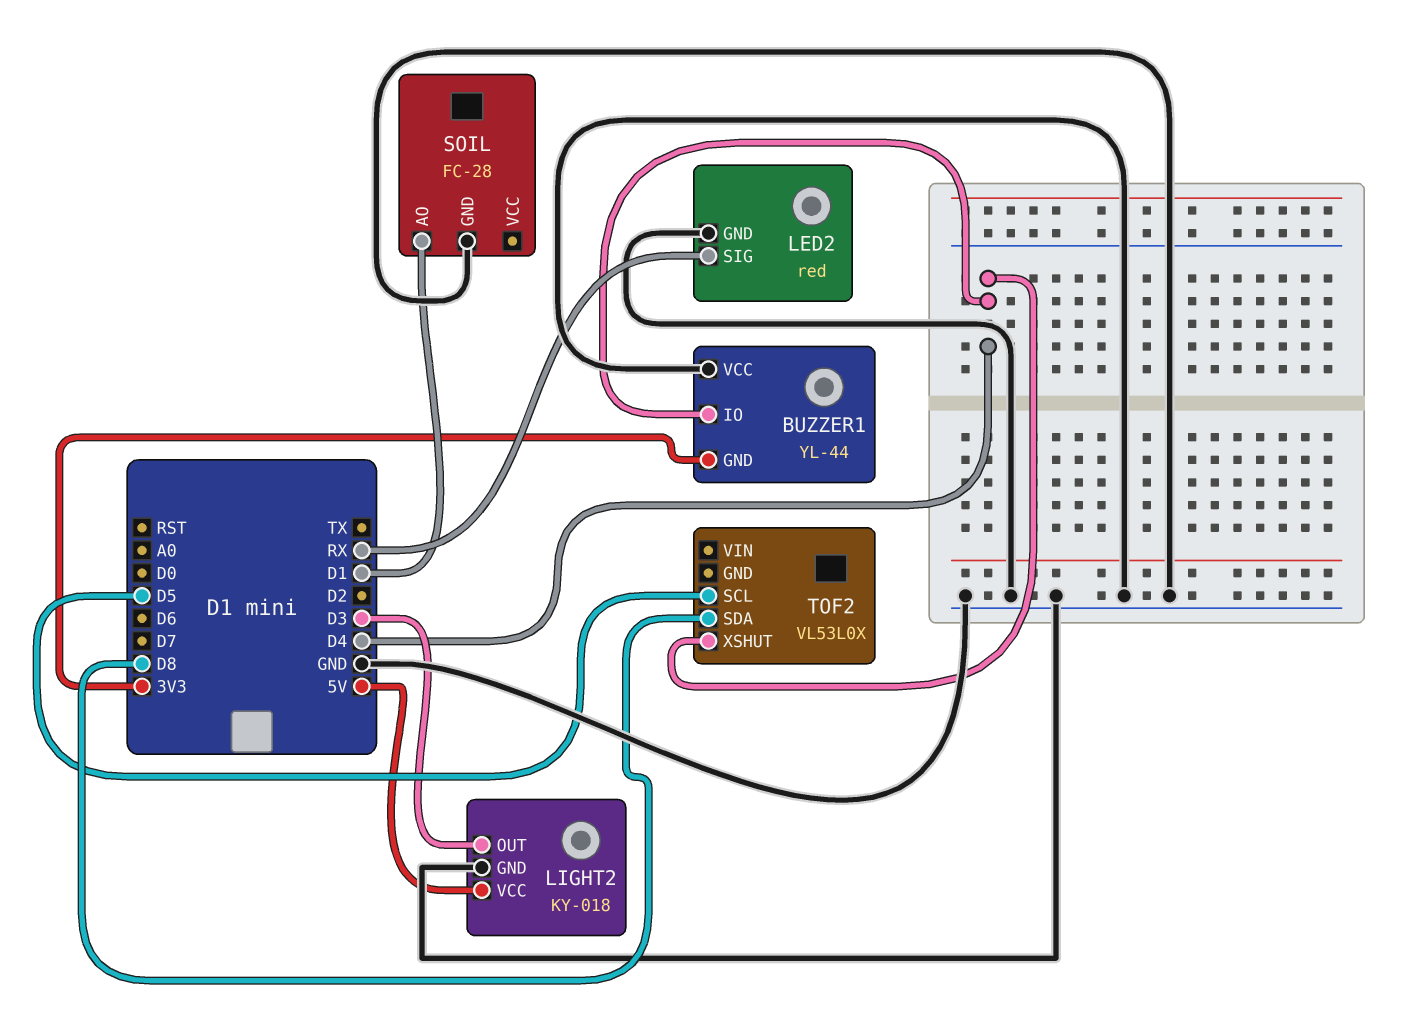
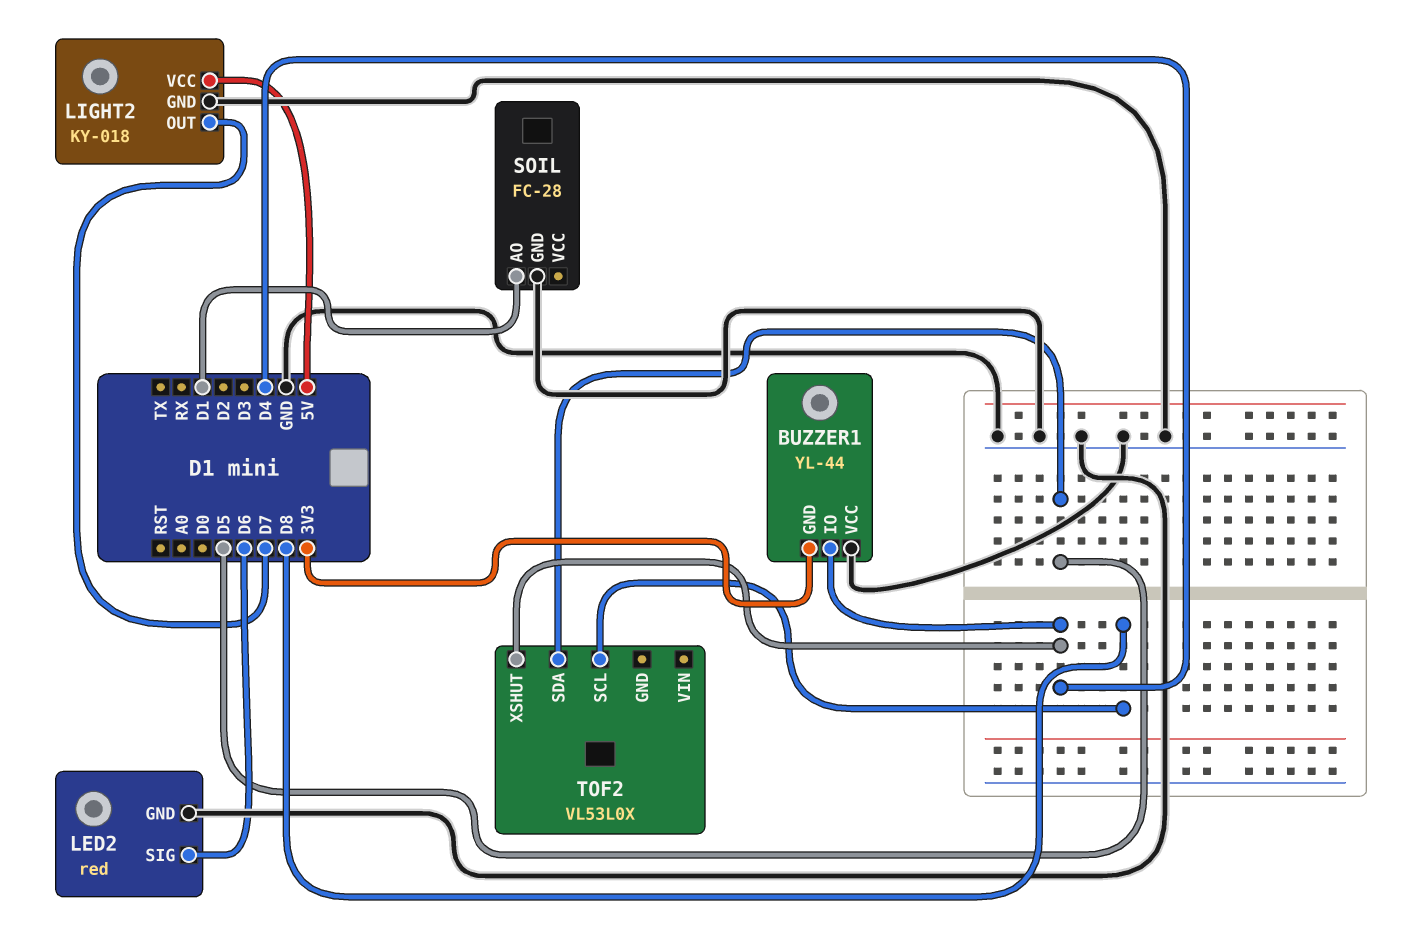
LED2 pin SIG: RX -> D6
LIGHT2 pin OUT: D3 -> D7
TOF2 pin SCL: D5 -> D8
TOF2 pin SDA: D8 -> D5

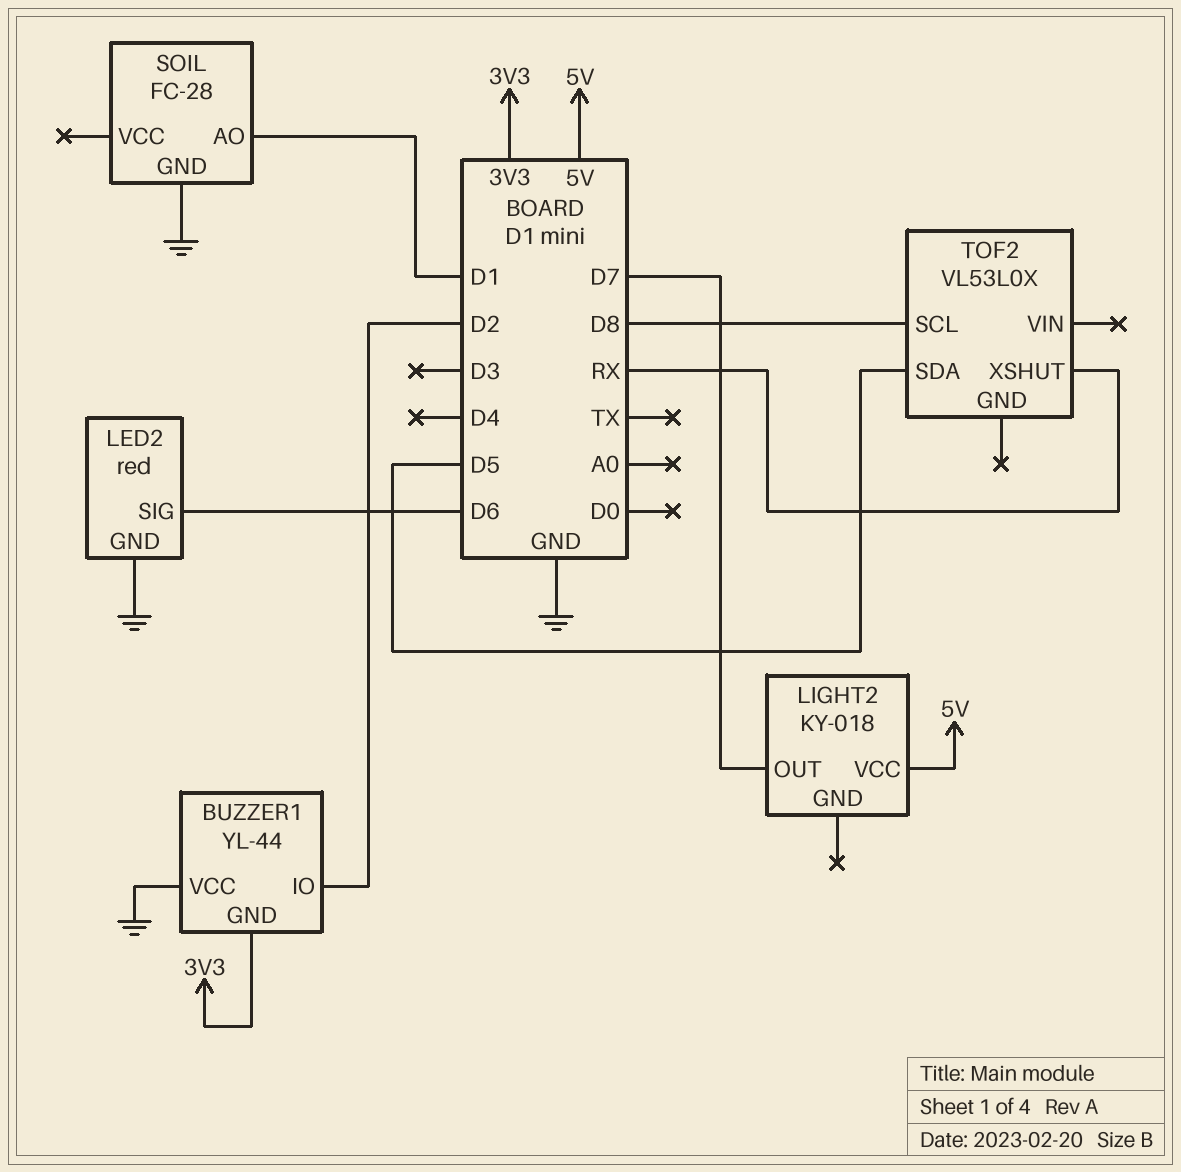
BUZZER1 pin IO: D4 -> D2
LIGHT2 pin GND: GND -> none
TOF2 pin XSHUT: D4 -> RX

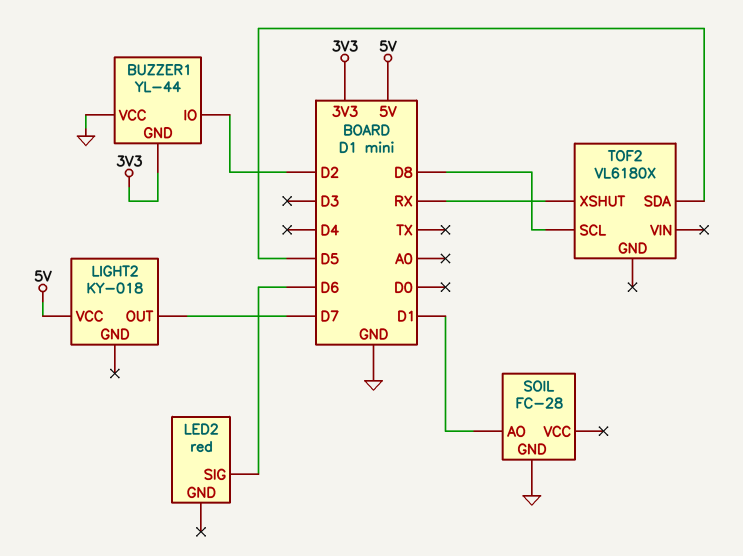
LED2 pin GND: GND -> none
TOF2: VL53L0X -> VL6180X

